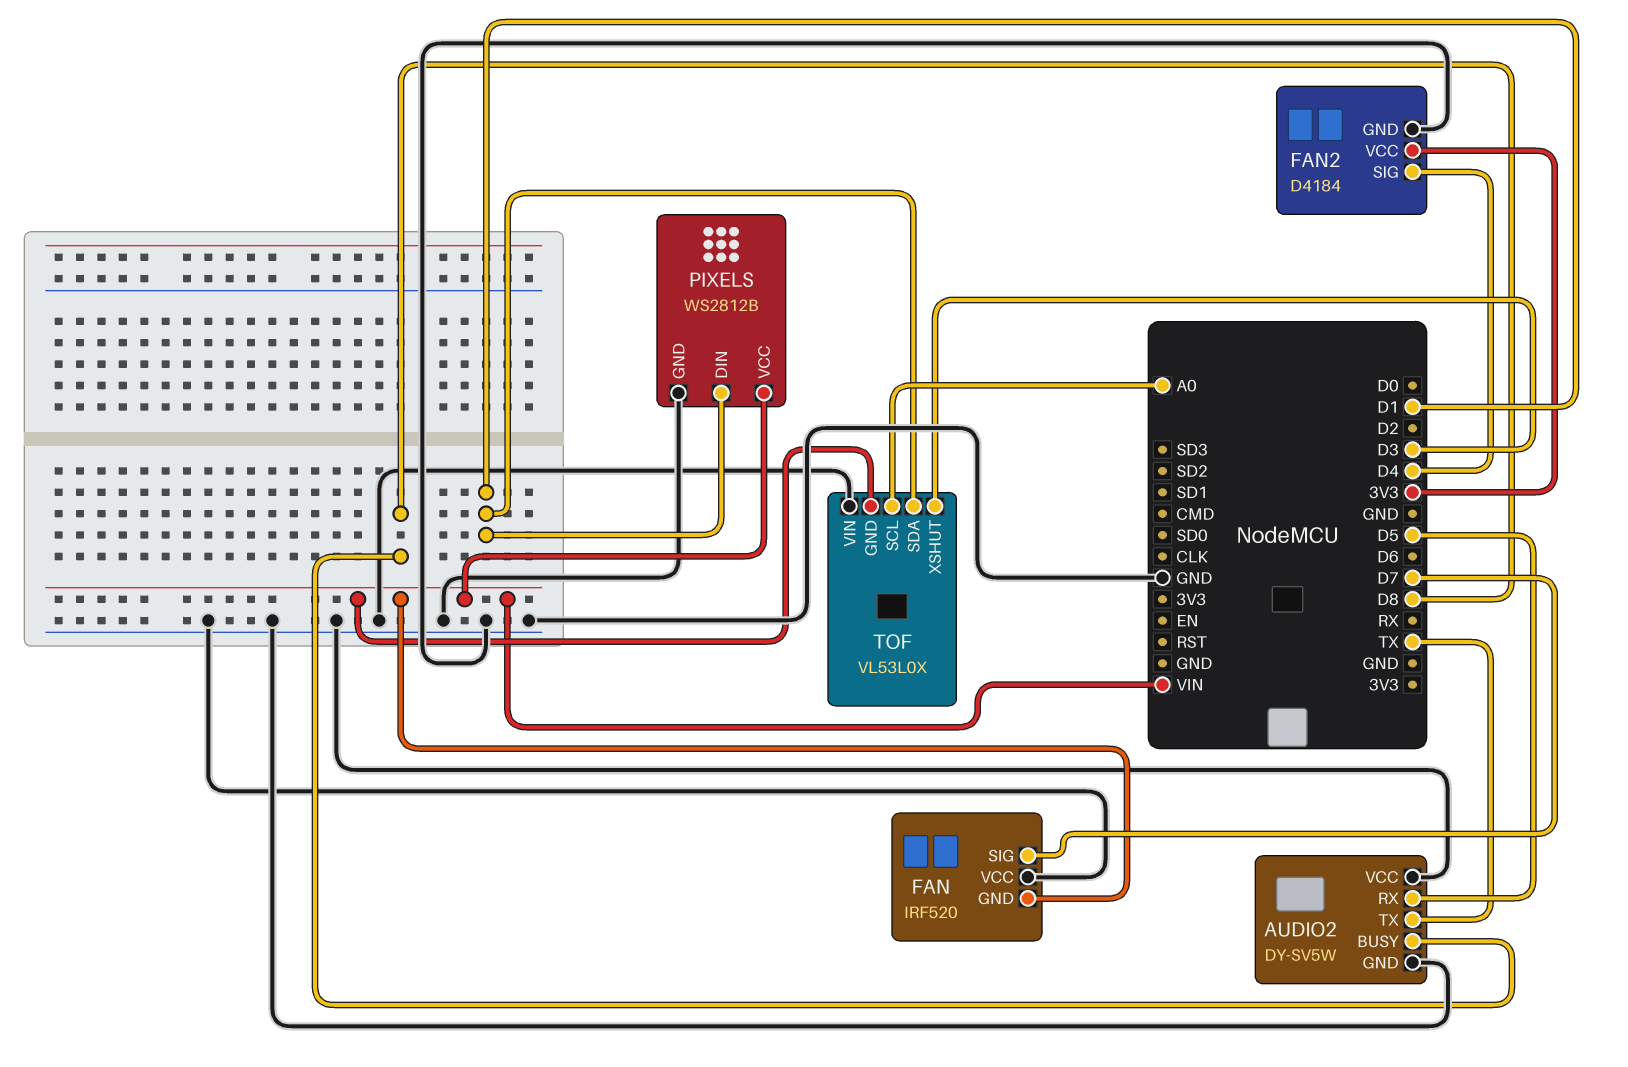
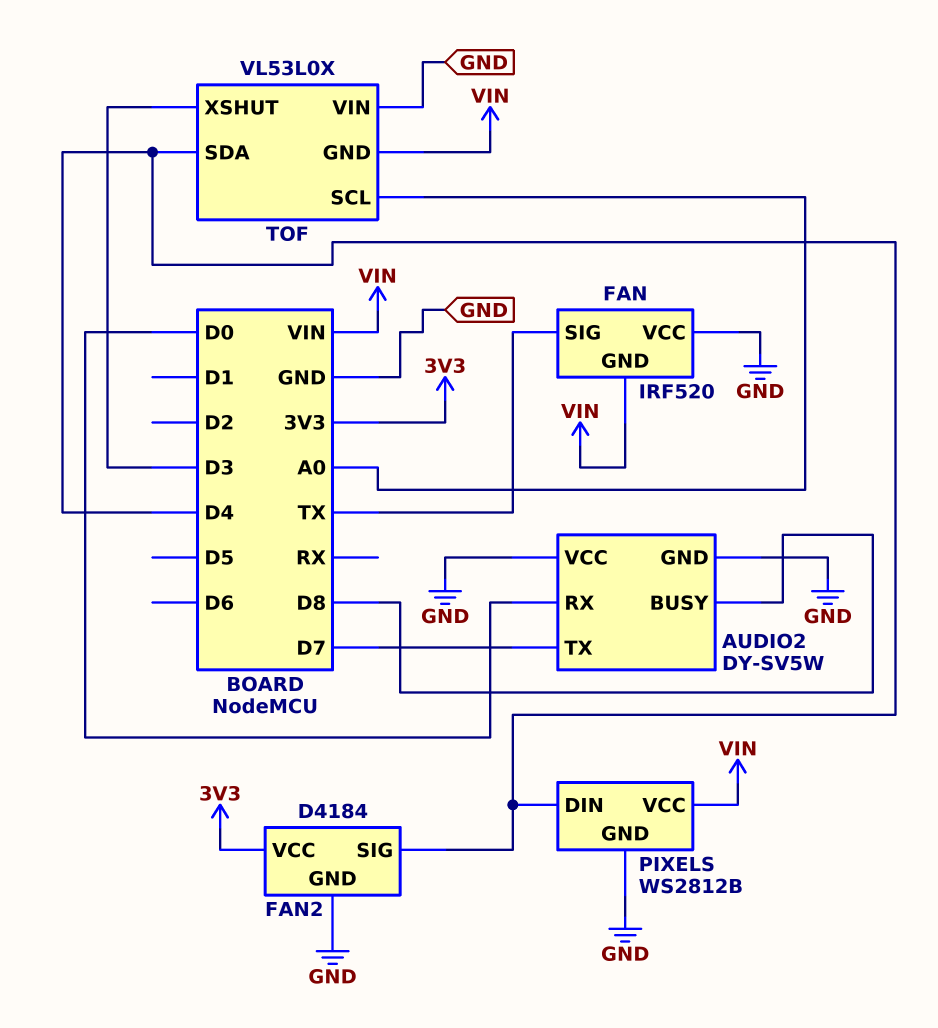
AUDIO2 pin RX: D5 -> D0
AUDIO2 pin TX: TX -> D7
FAN pin SIG: D7 -> TX
PIXELS pin DIN: D1 -> D4
TOF pin SDA: D1 -> D4

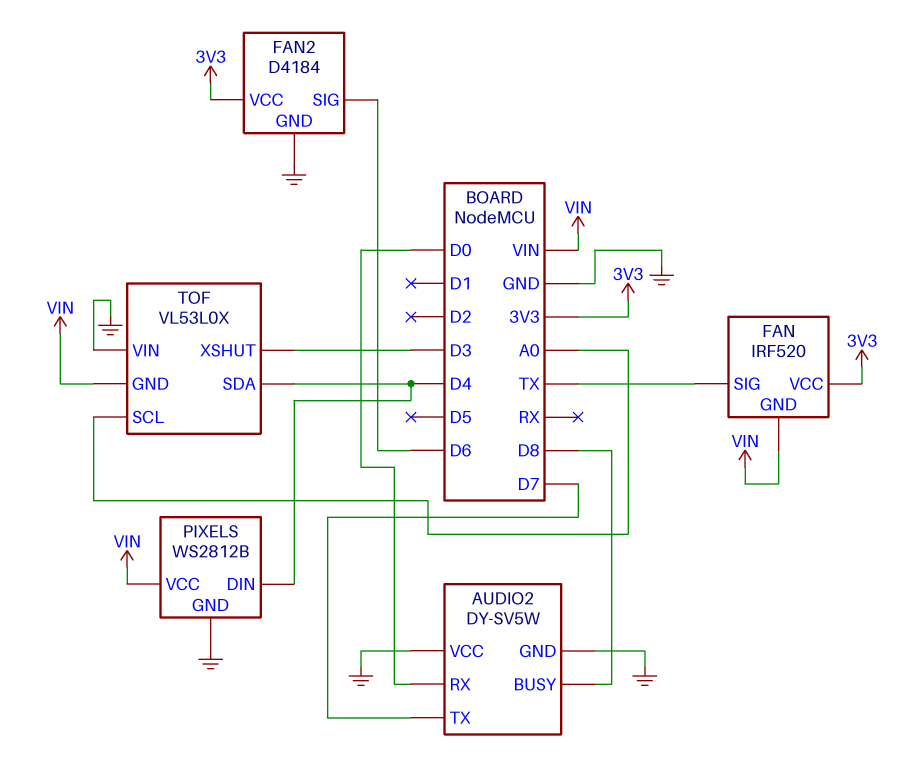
FAN pin VCC: GND -> 3V3
FAN2 pin SIG: D4 -> D6

